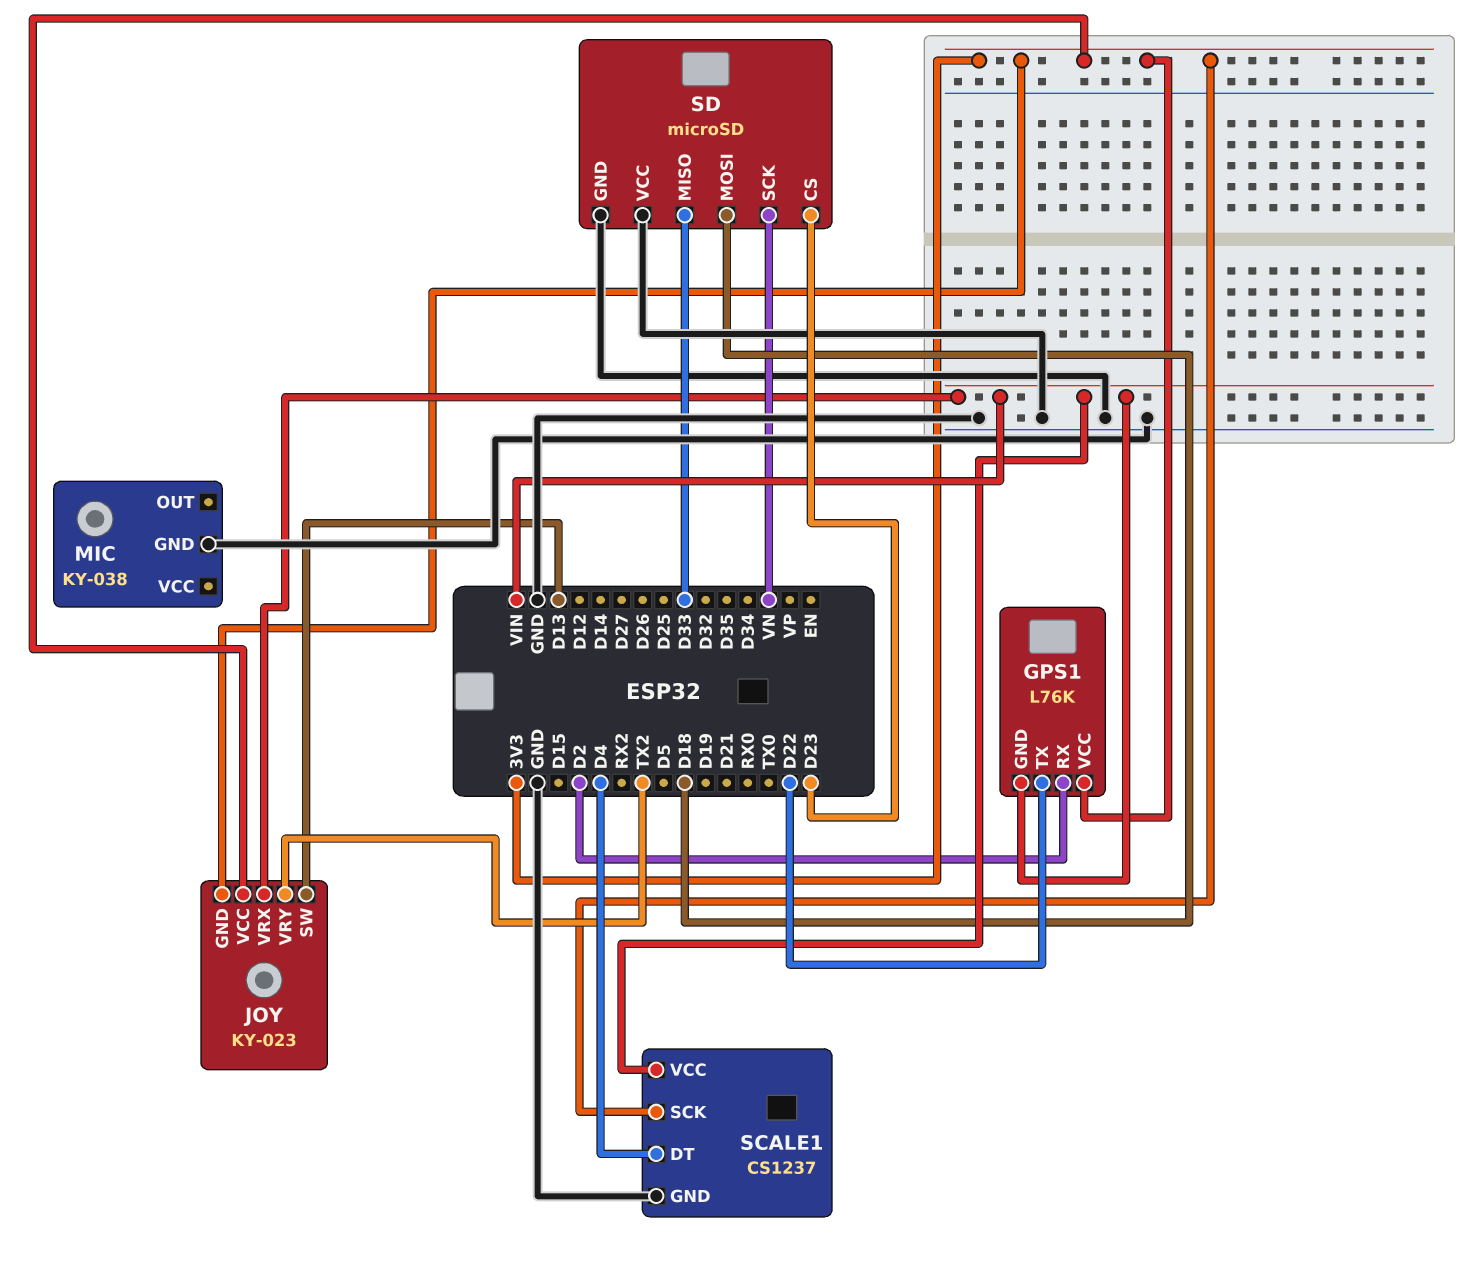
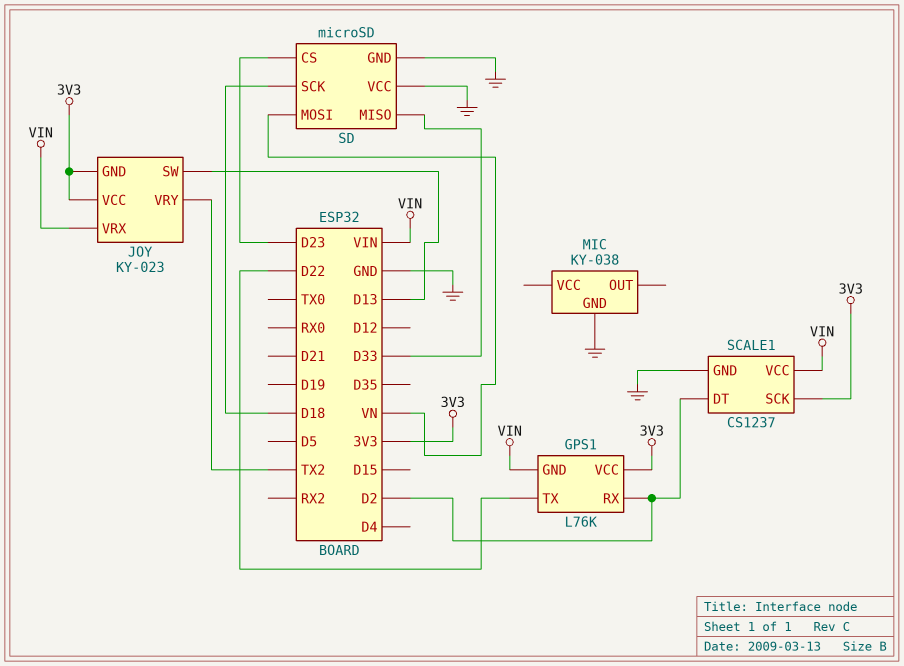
SCALE1 pin DT: D4 -> D2
SD pin MOSI: D18 -> VN
SD pin SCK: VN -> D18

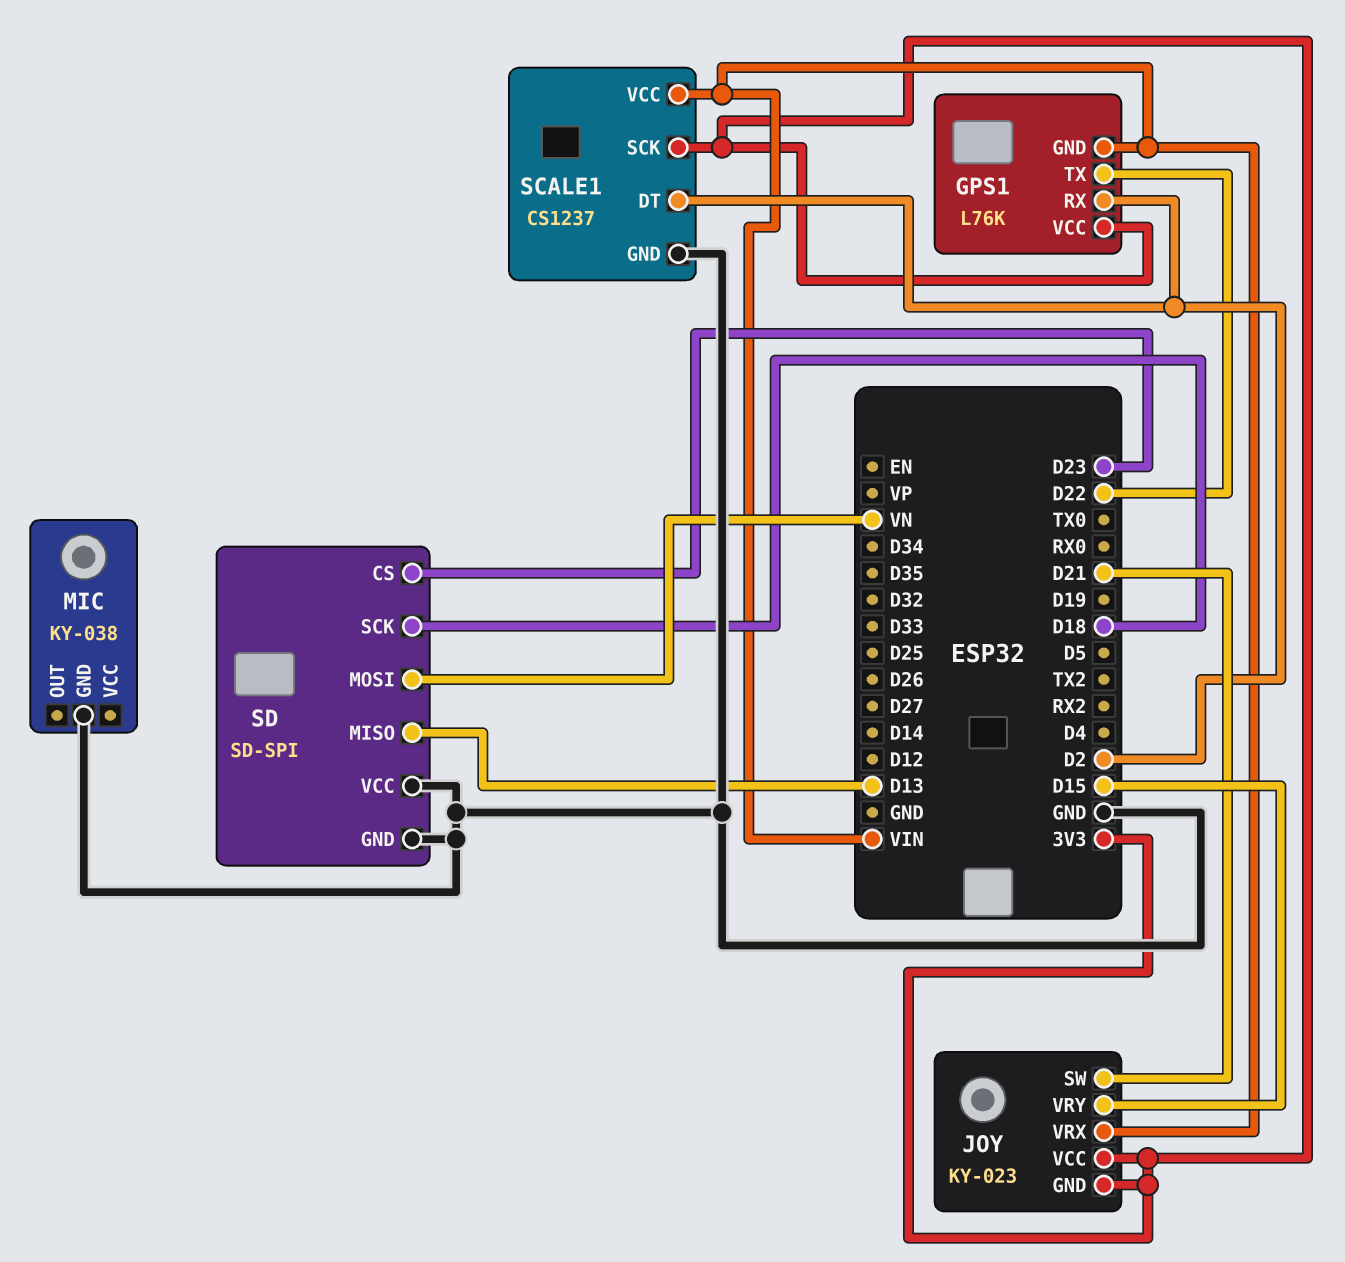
JOY pin SW: D13 -> D21
JOY pin VRY: TX2 -> D15
SD: microSD -> SD-SPI
SD pin MISO: D33 -> D13

